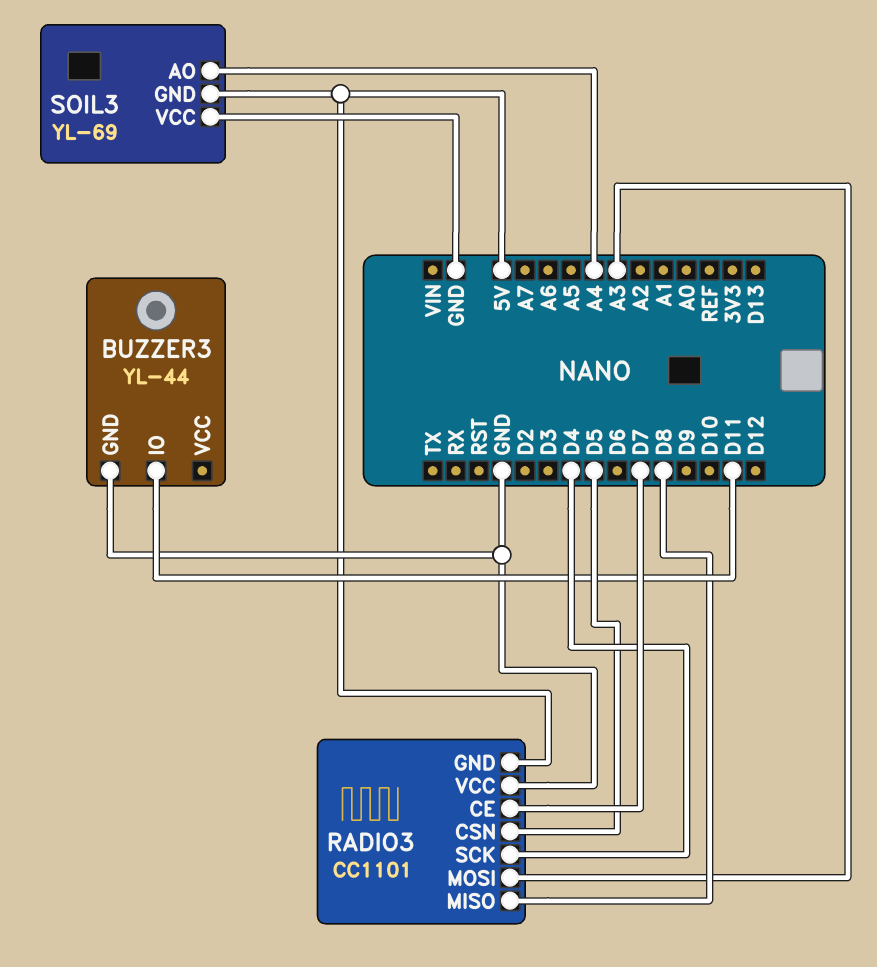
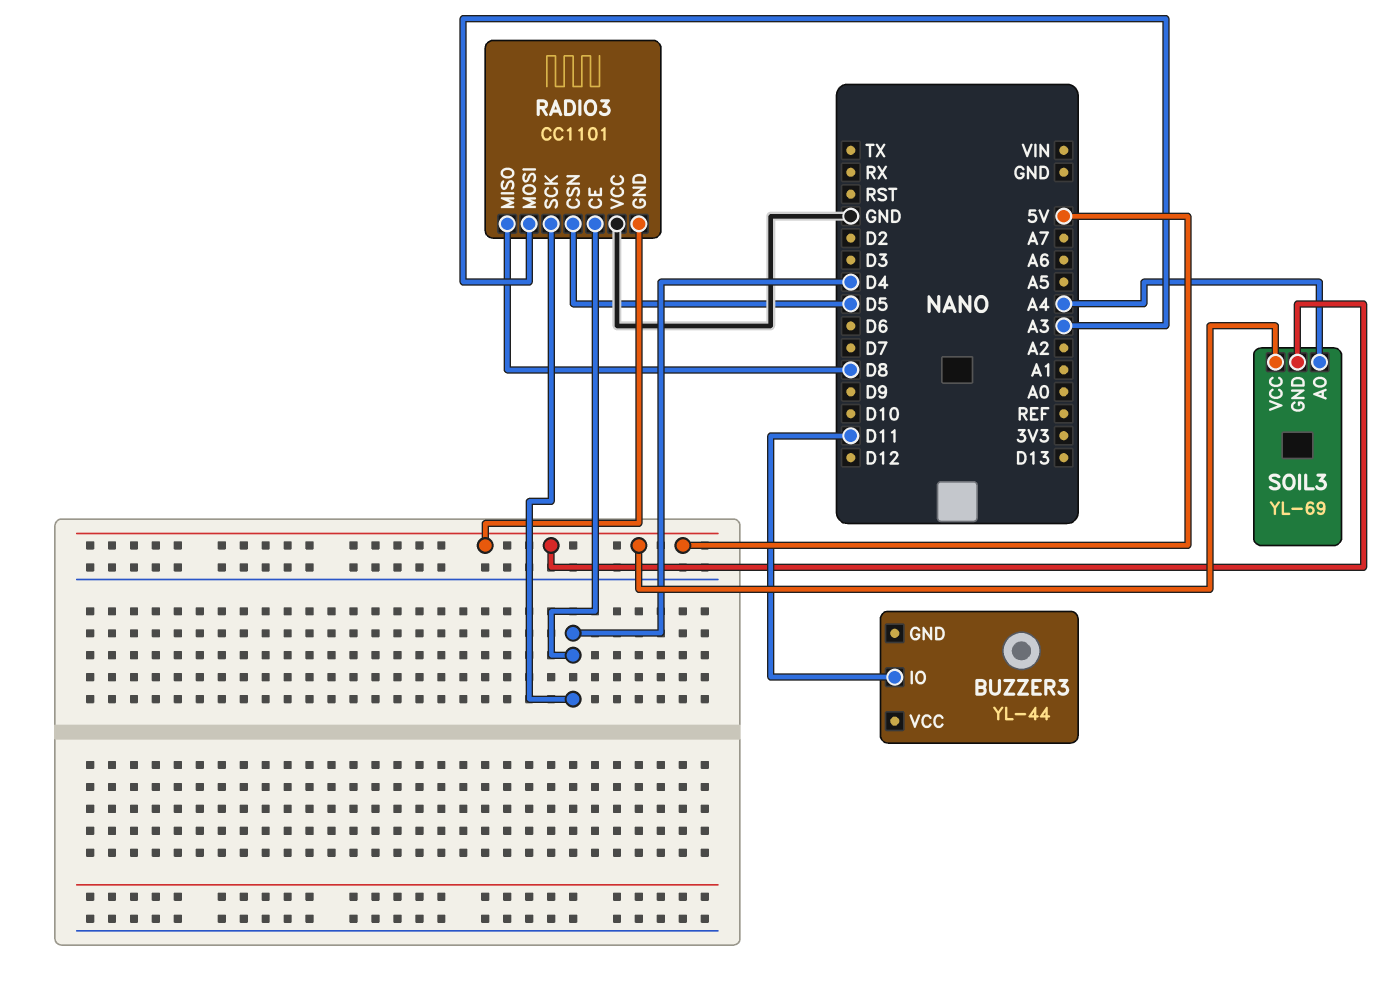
BUZZER3 pin GND: GND -> none
RADIO3 pin CE: D7 -> D4
SOIL3 pin VCC: GND -> 5V

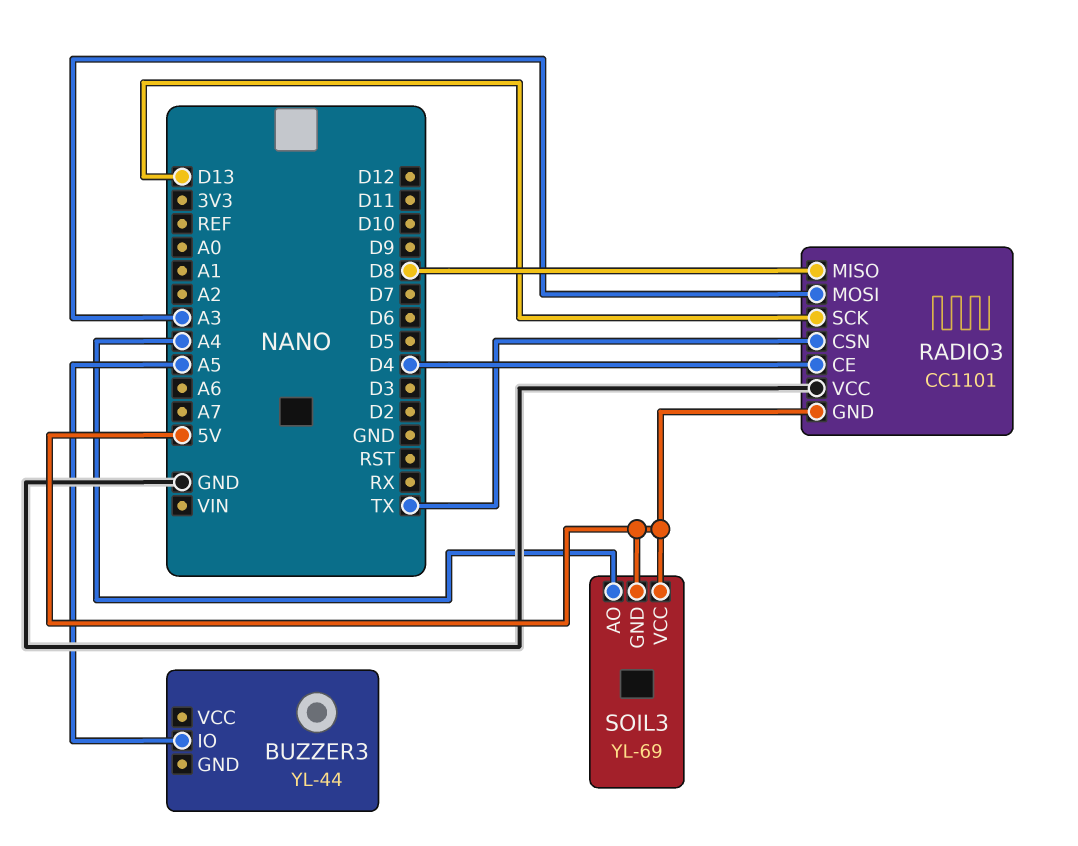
BUZZER3 pin IO: D11 -> A5
RADIO3 pin CSN: D5 -> TX
RADIO3 pin SCK: D4 -> D13

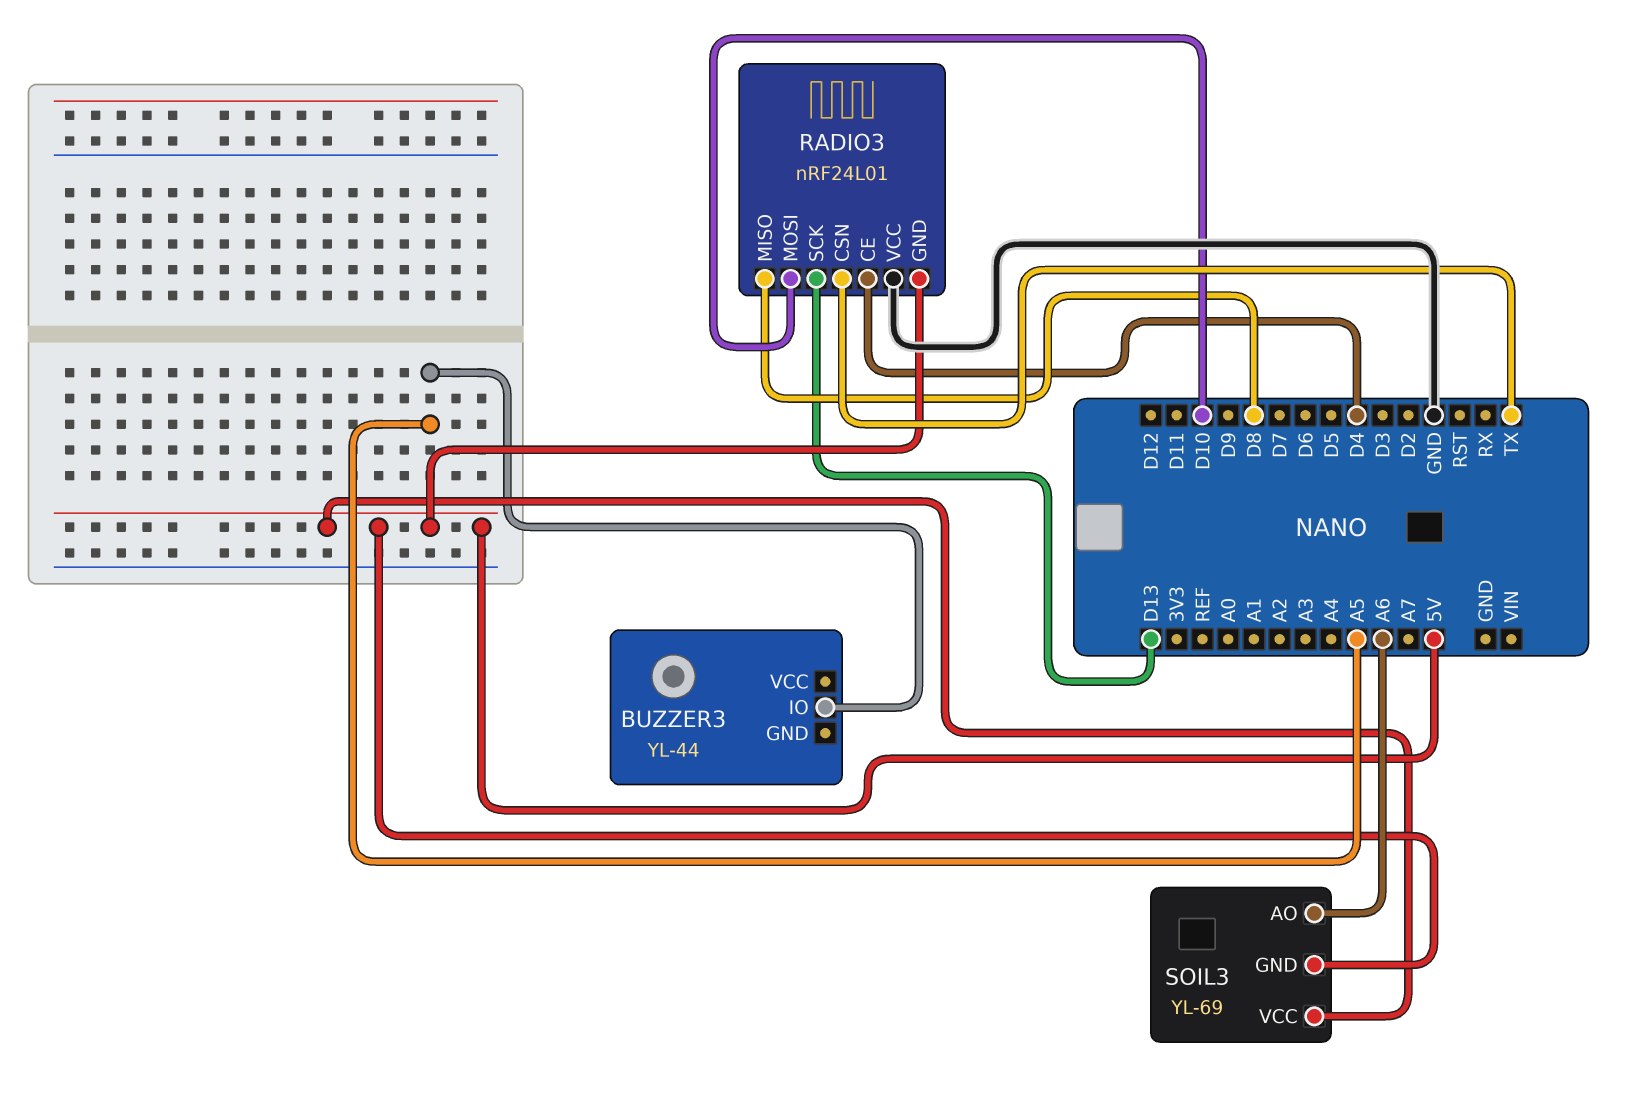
RADIO3: CC1101 -> nRF24L01
RADIO3 pin MOSI: A3 -> D10
SOIL3 pin AO: A4 -> A6

